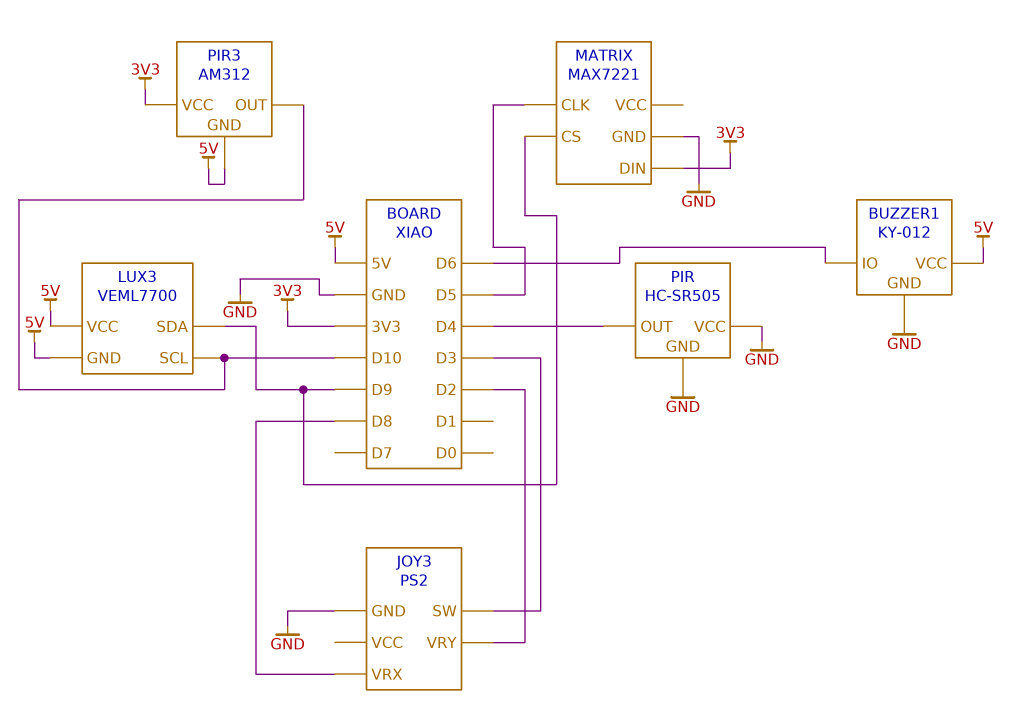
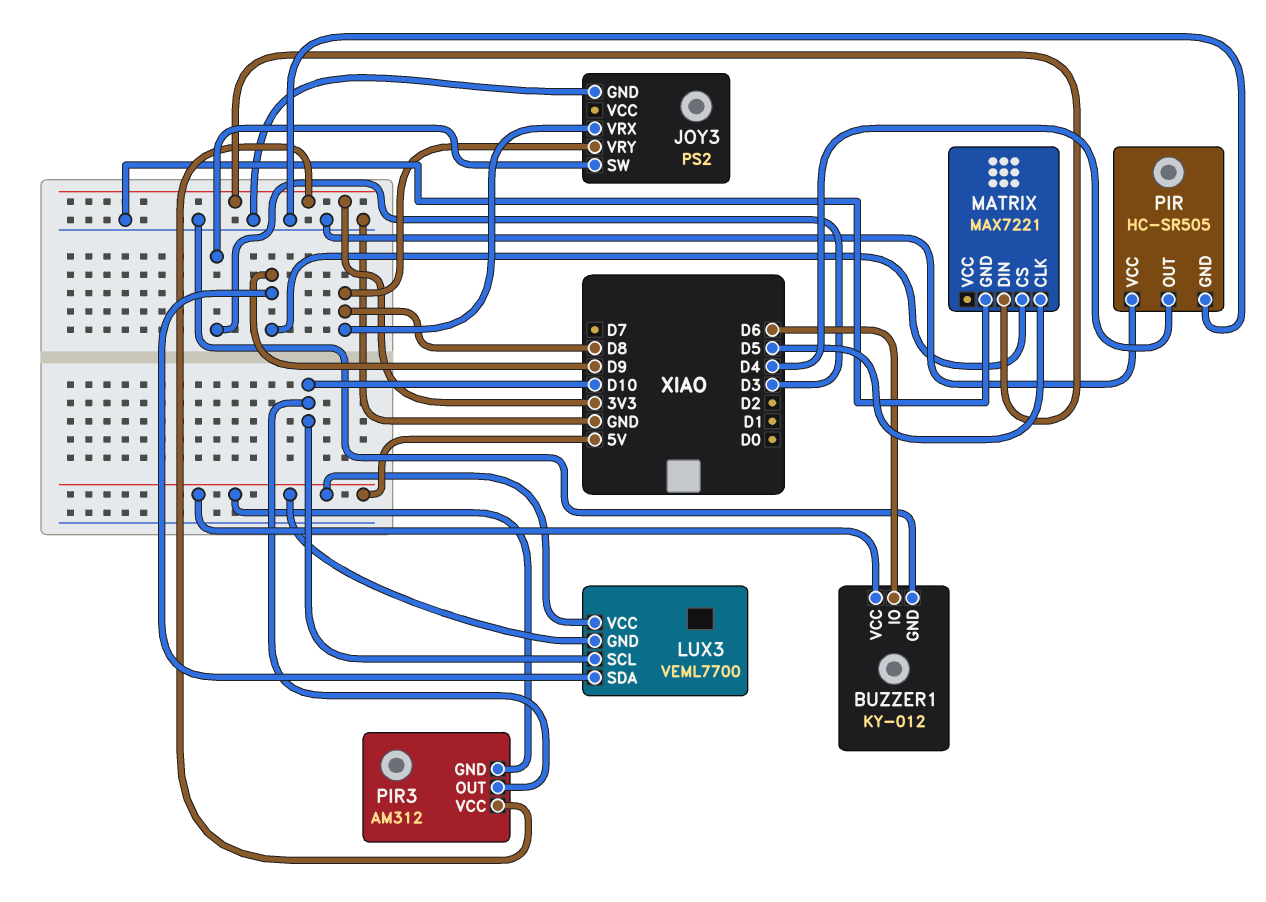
JOY3 pin VRY: D2 -> D8

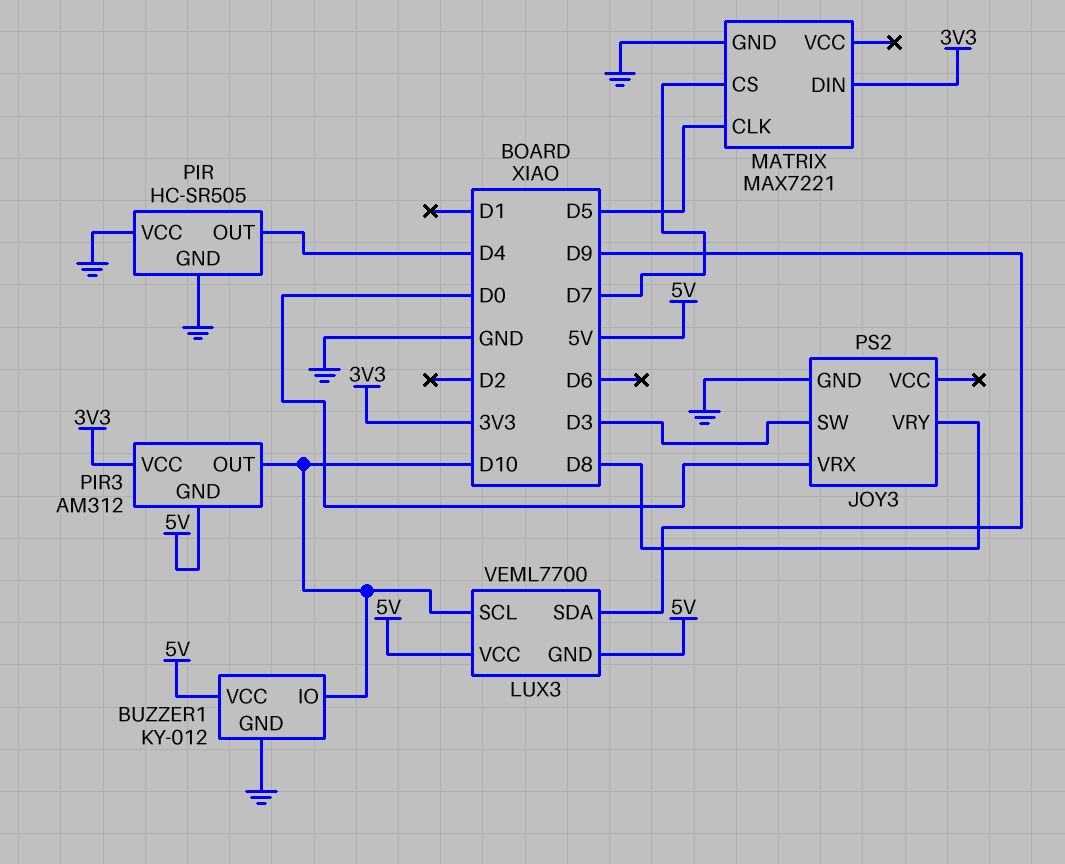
BUZZER1 pin IO: D6 -> D10
JOY3 pin VRX: D8 -> D0
MATRIX pin CS: D9 -> D7

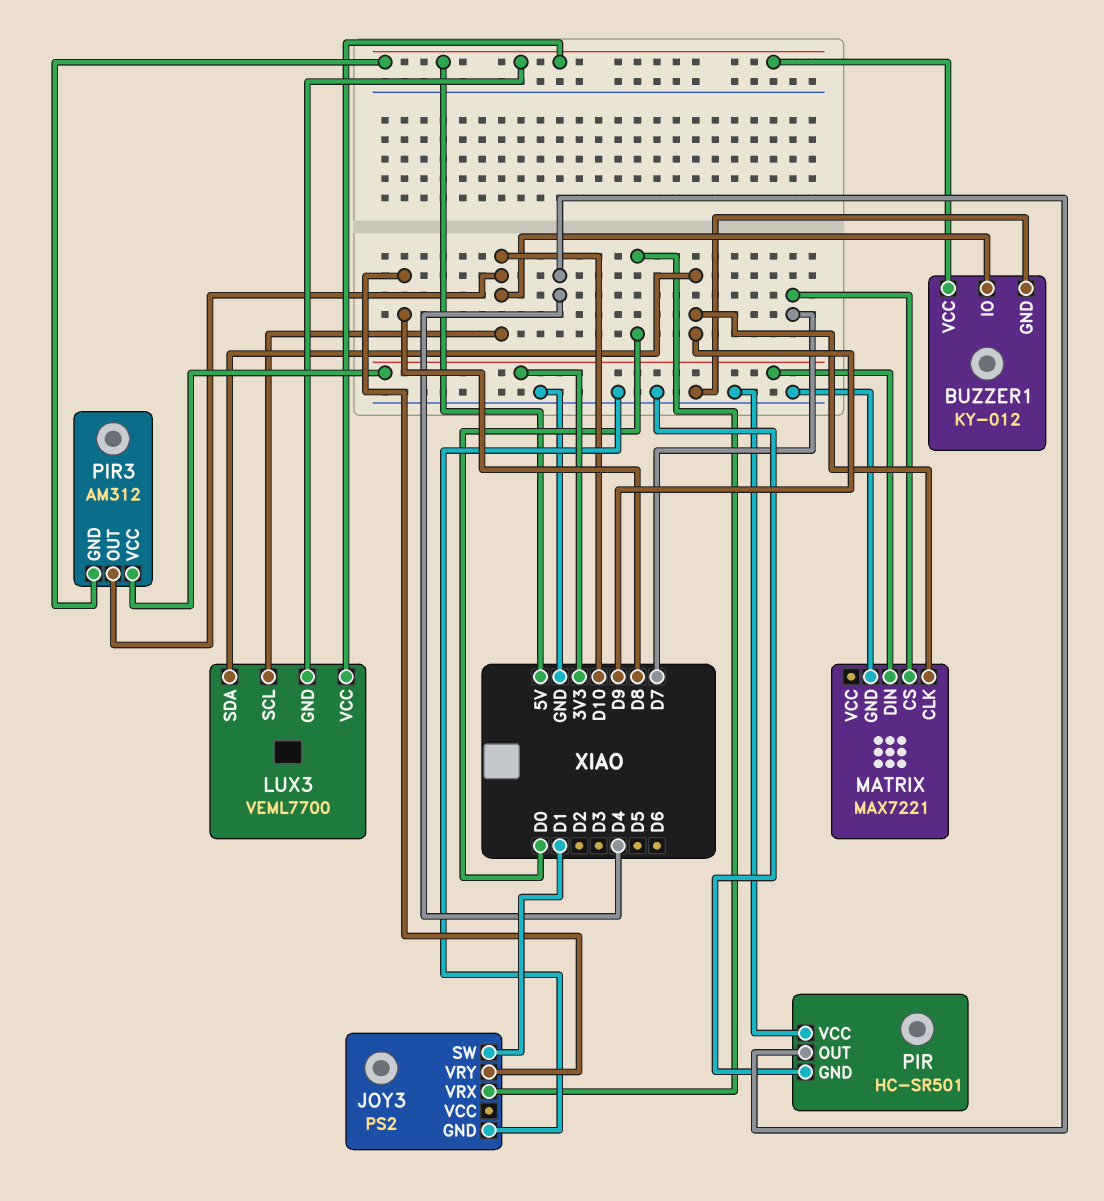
JOY3 pin SW: D3 -> D1
MATRIX pin CLK: D5 -> D9
PIR: HC-SR505 -> HC-SR501

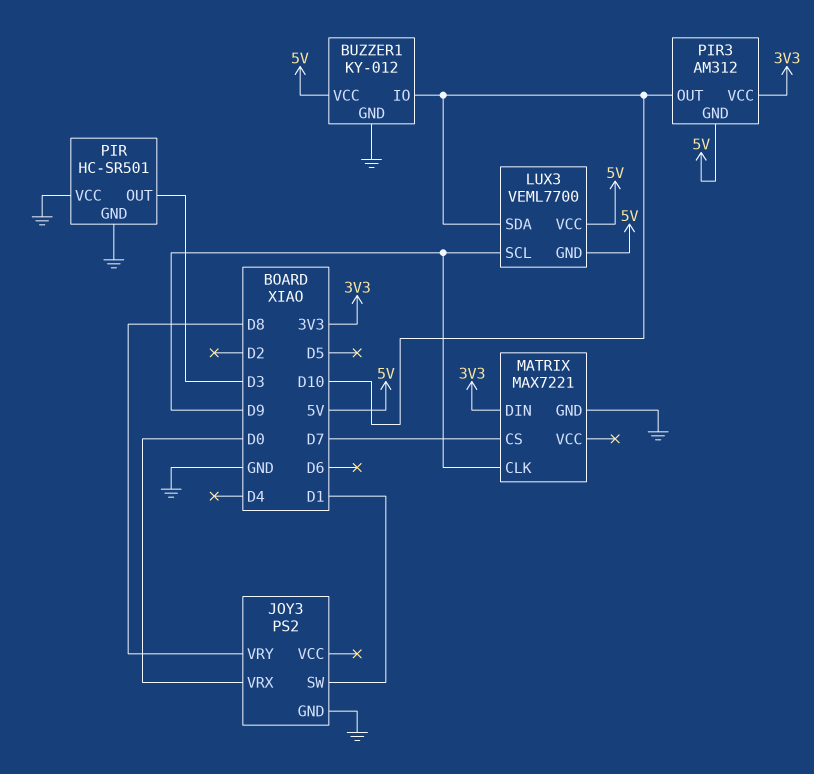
LUX3 pin SCL: D10 -> D9
LUX3 pin SDA: D9 -> D10
PIR pin OUT: D4 -> D3

